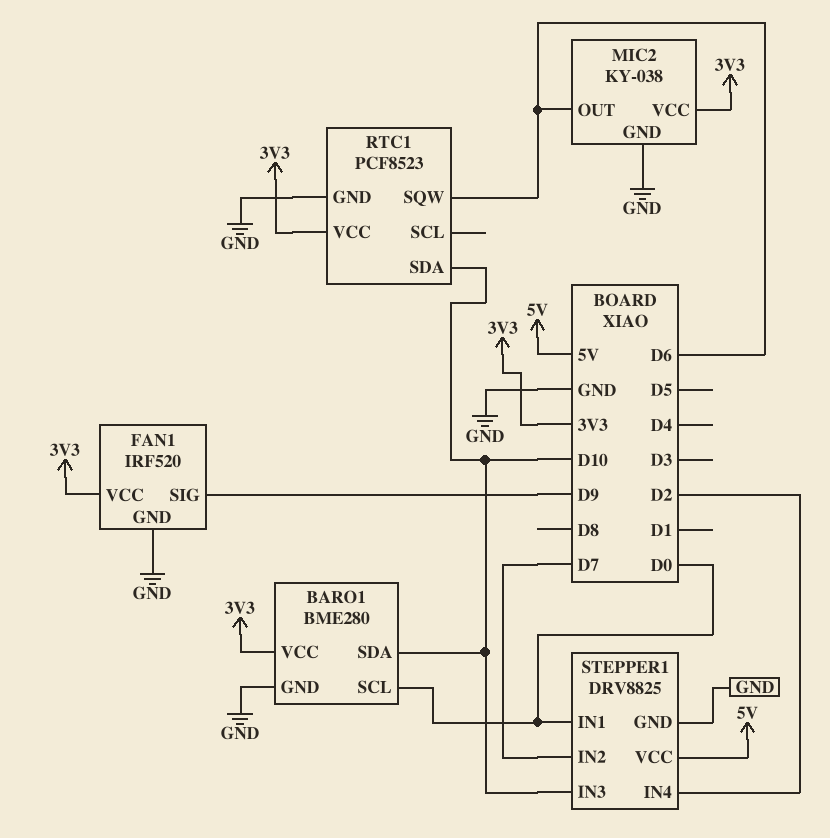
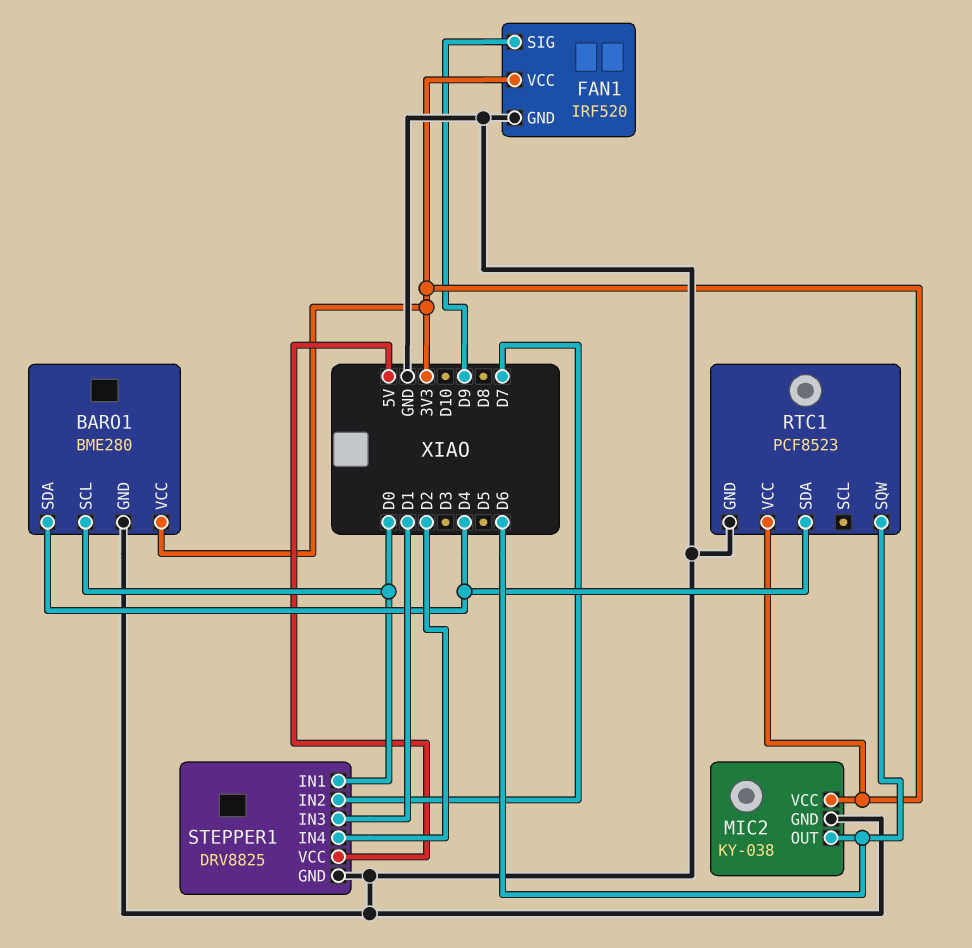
BARO1 pin SDA: D10 -> D4
RTC1 pin SDA: D10 -> D4
STEPPER1 pin IN3: D10 -> D1

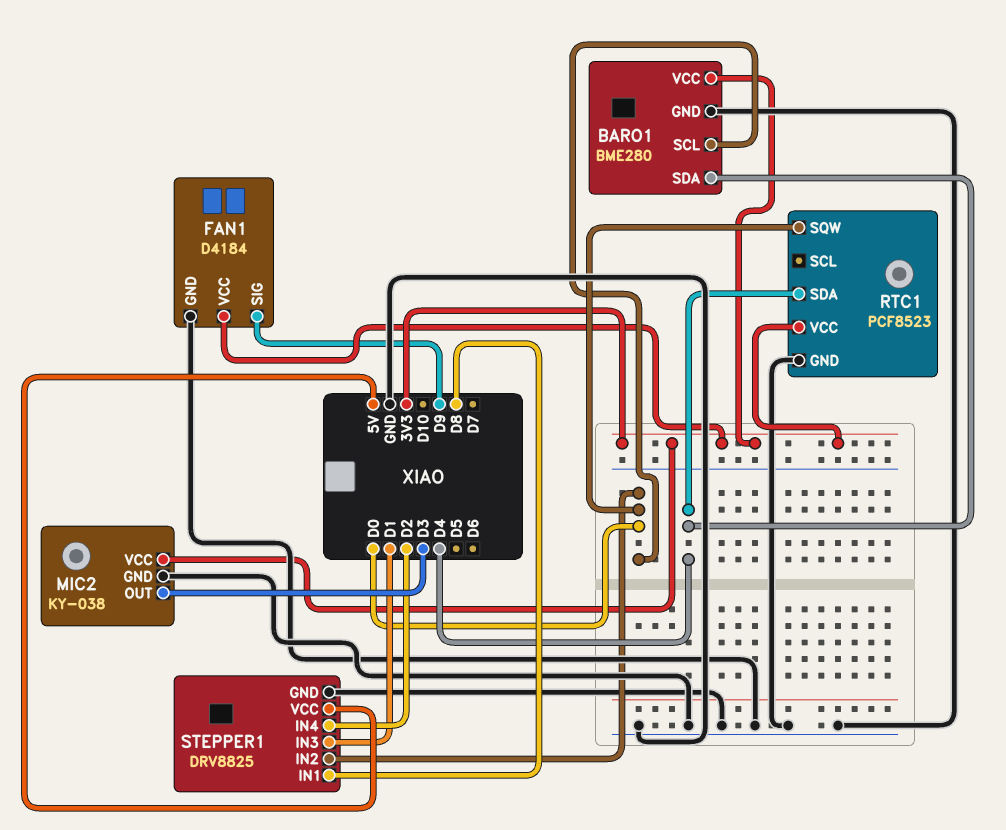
FAN1: IRF520 -> D4184
MIC2 pin OUT: D6 -> D3
RTC1 pin SQW: D6 -> D0
STEPPER1 pin IN1: D0 -> D8
STEPPER1 pin IN2: D7 -> D0

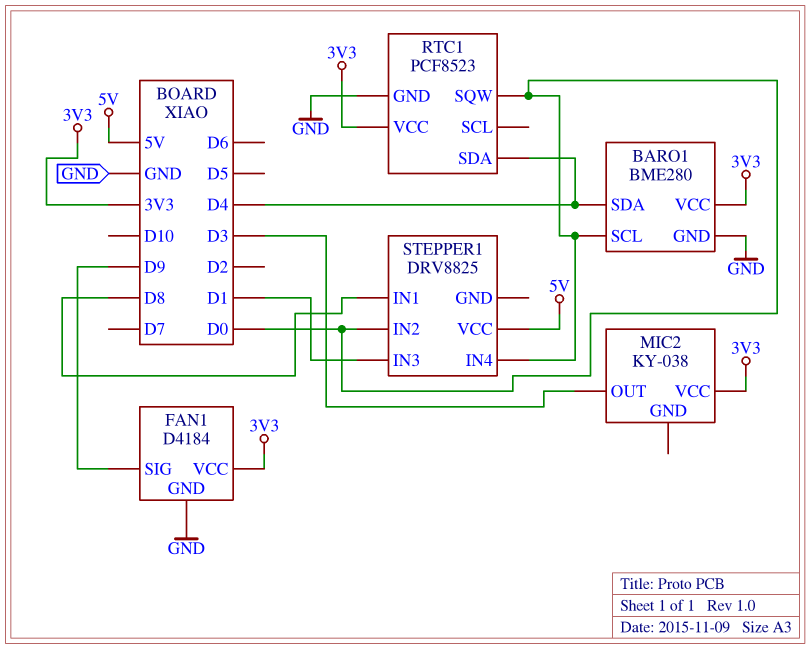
MIC2 pin GND: GND -> none
STEPPER1 pin GND: GND -> none
STEPPER1 pin IN4: D2 -> D0

